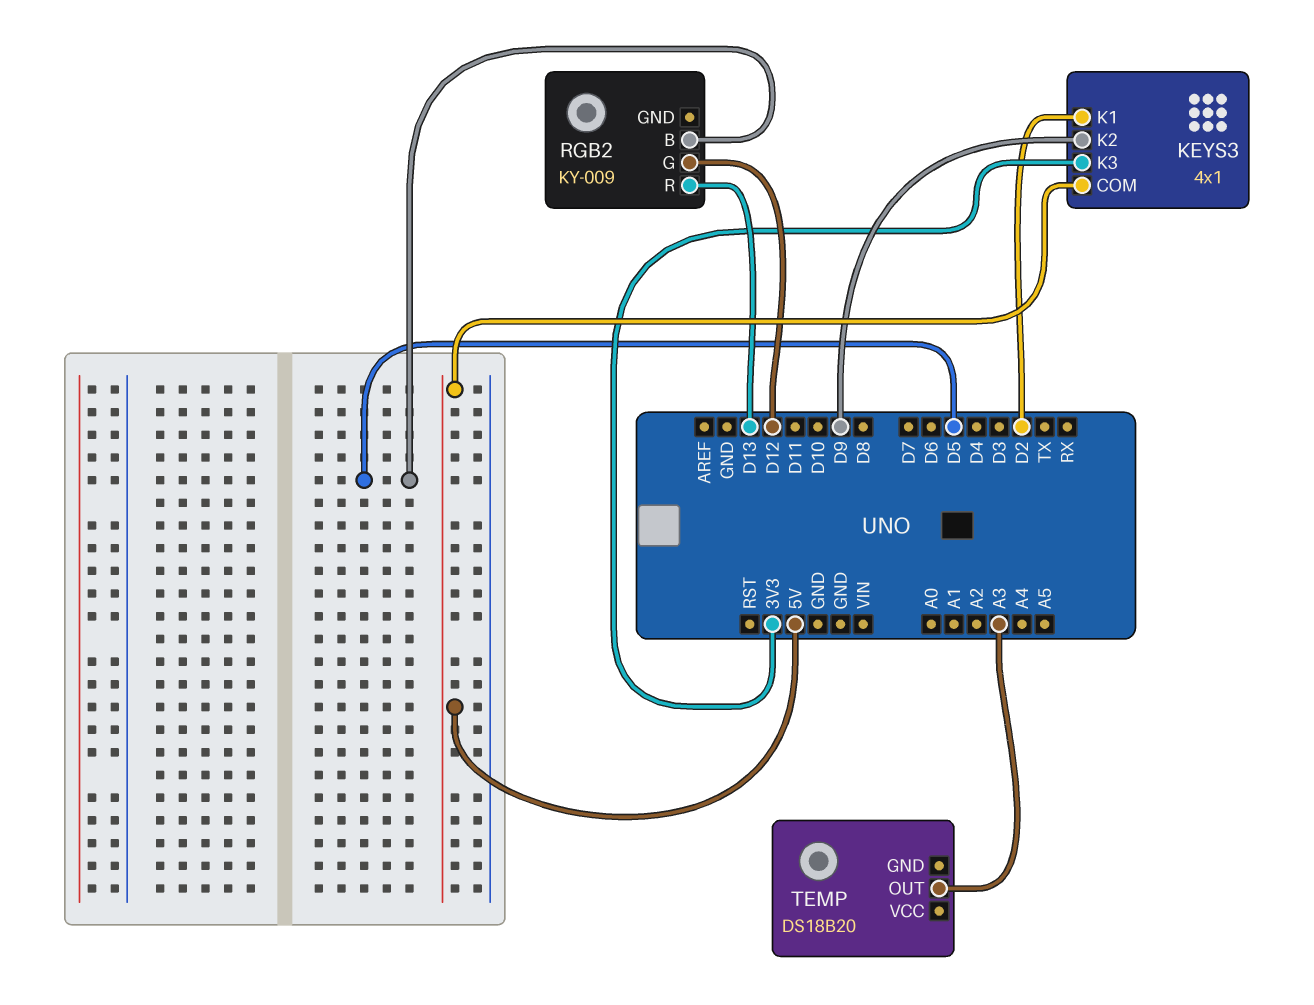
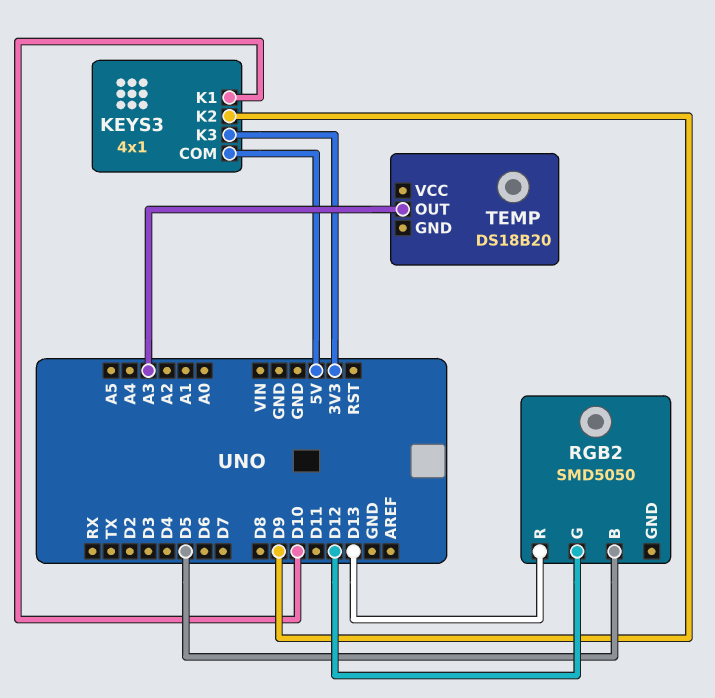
KEYS3 pin K1: D2 -> D10
RGB2: KY-009 -> SMD5050

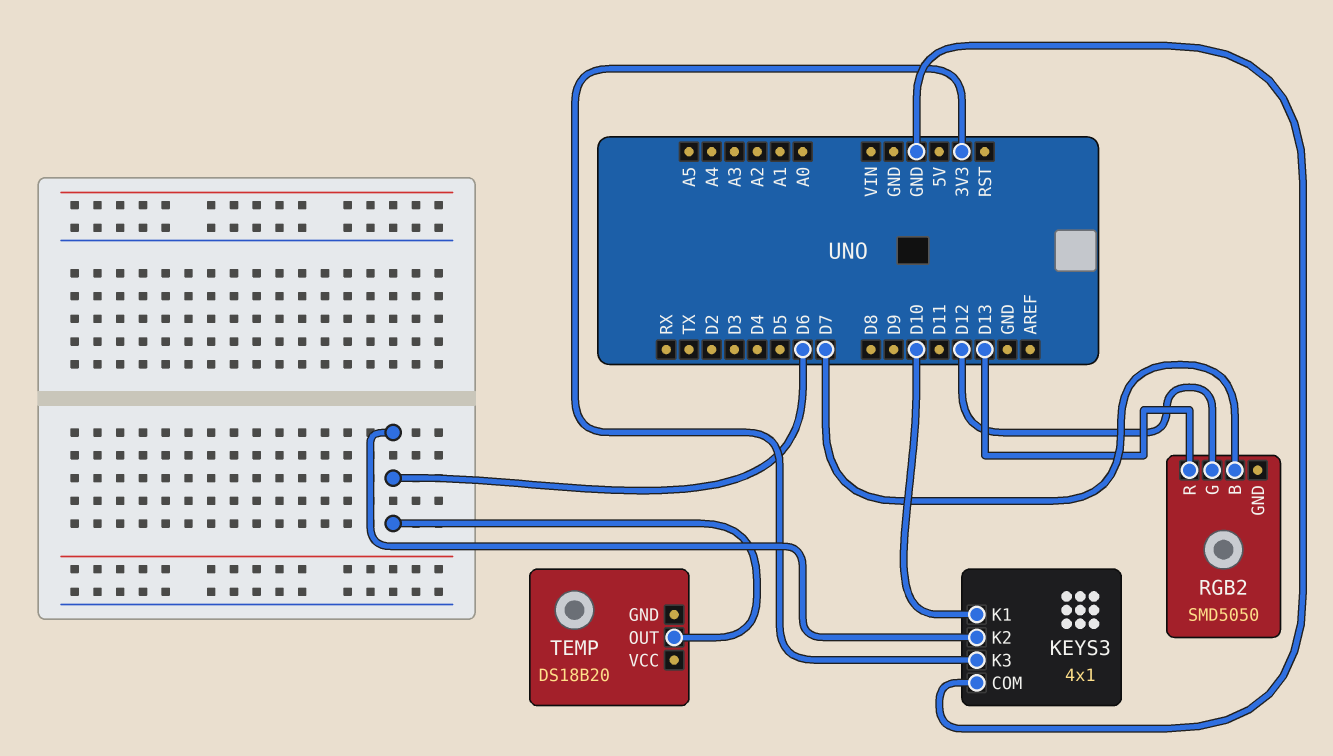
KEYS3 pin COM: 5V -> GND
KEYS3 pin K2: D9 -> D6
RGB2 pin B: D5 -> D7
TEMP pin OUT: A3 -> D6

